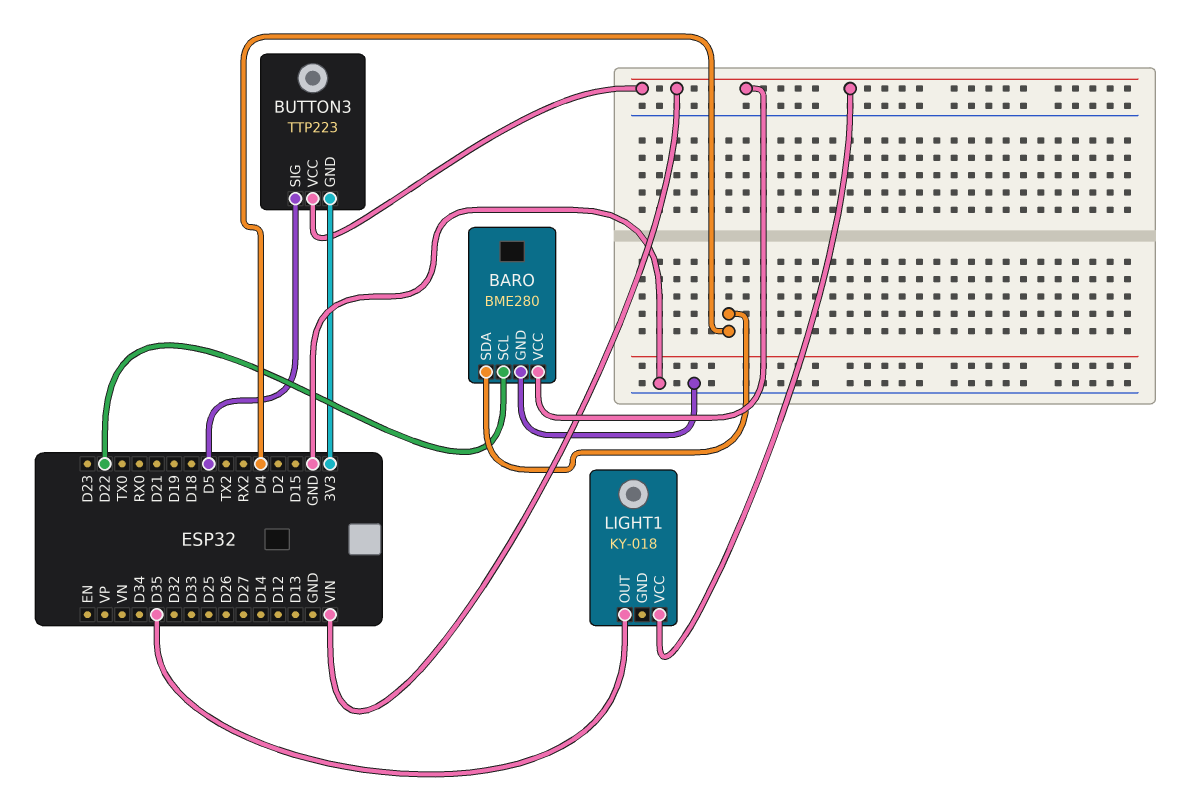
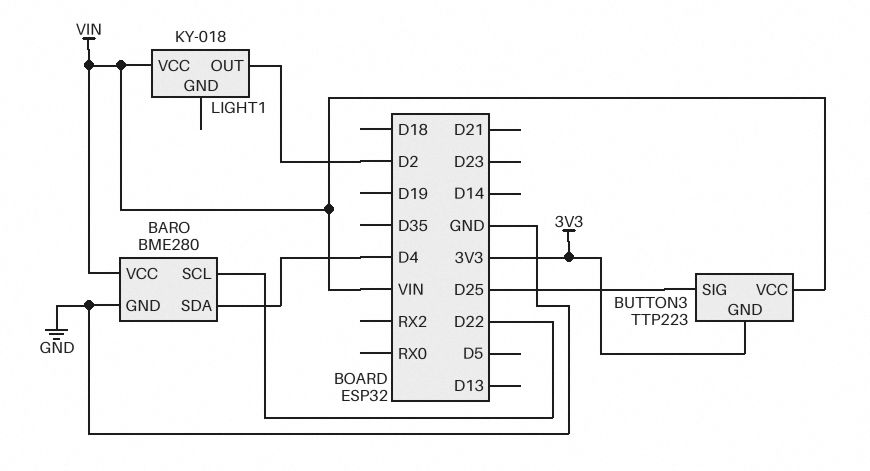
BUTTON3 pin SIG: D5 -> D25
LIGHT1 pin OUT: D35 -> D2

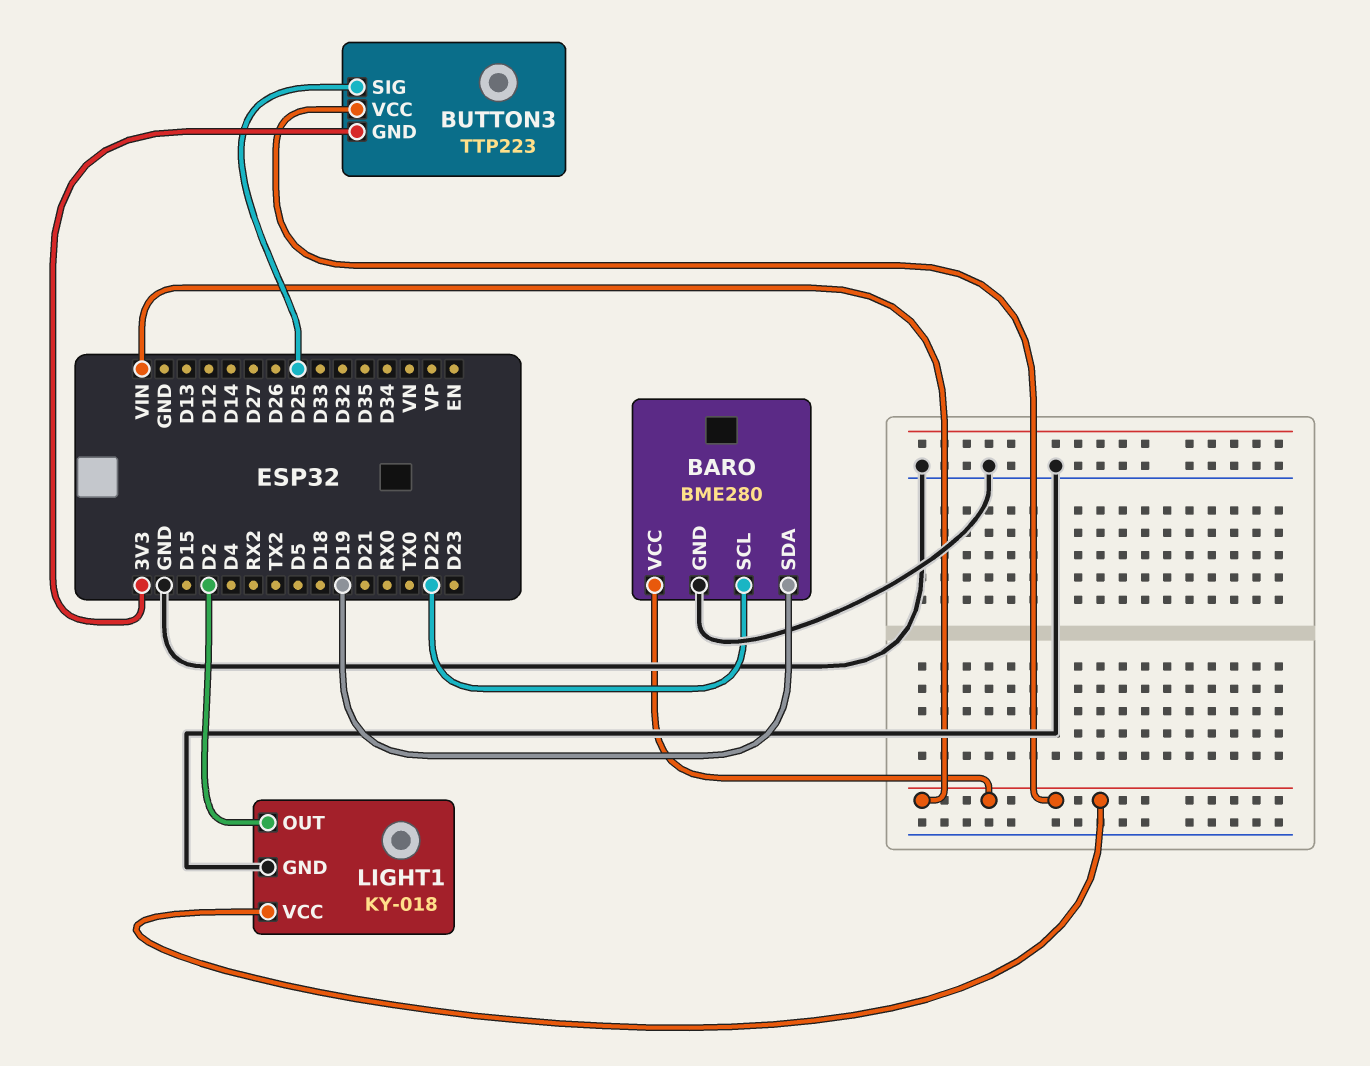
BARO pin SDA: D4 -> D19
LIGHT1 pin GND: none -> GND

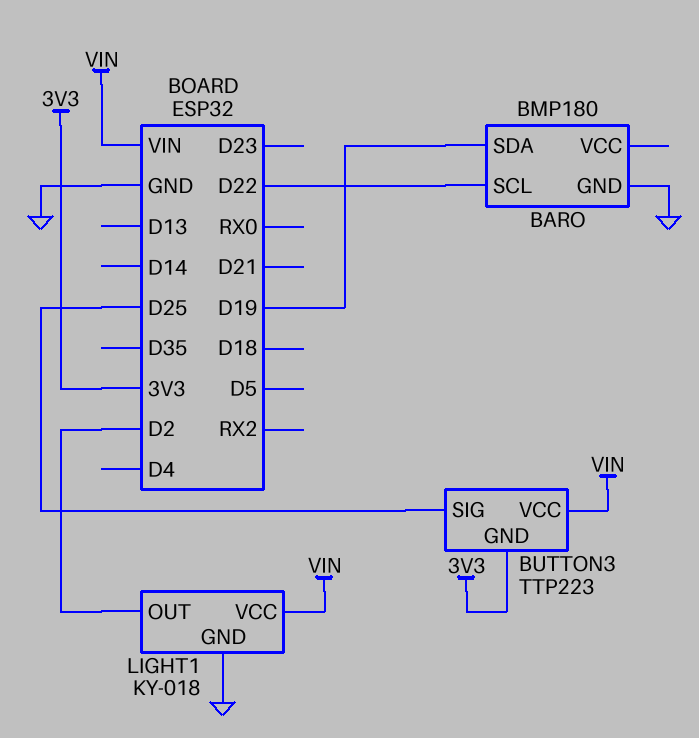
BARO: BME280 -> BMP180
BARO pin VCC: VIN -> none

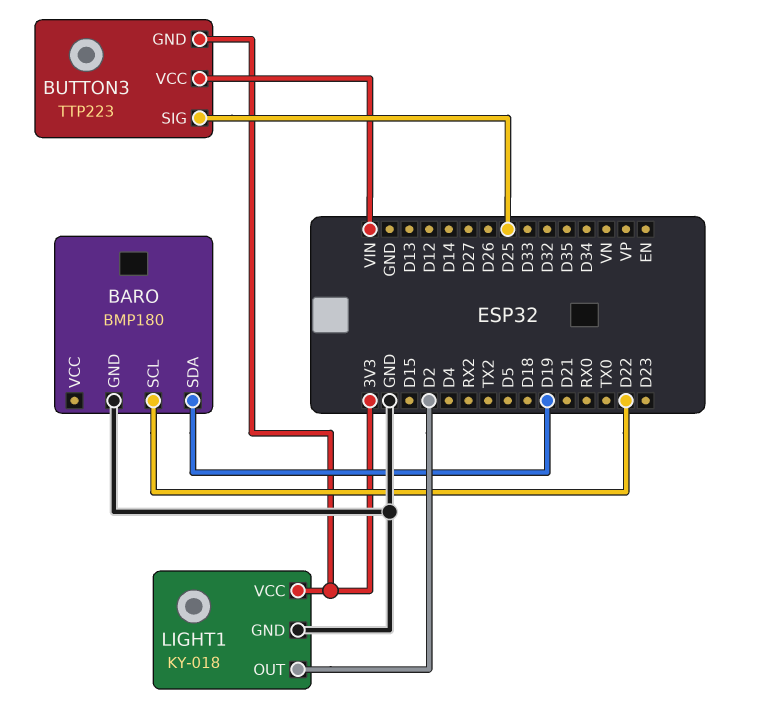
LIGHT1 pin VCC: VIN -> 3V3

